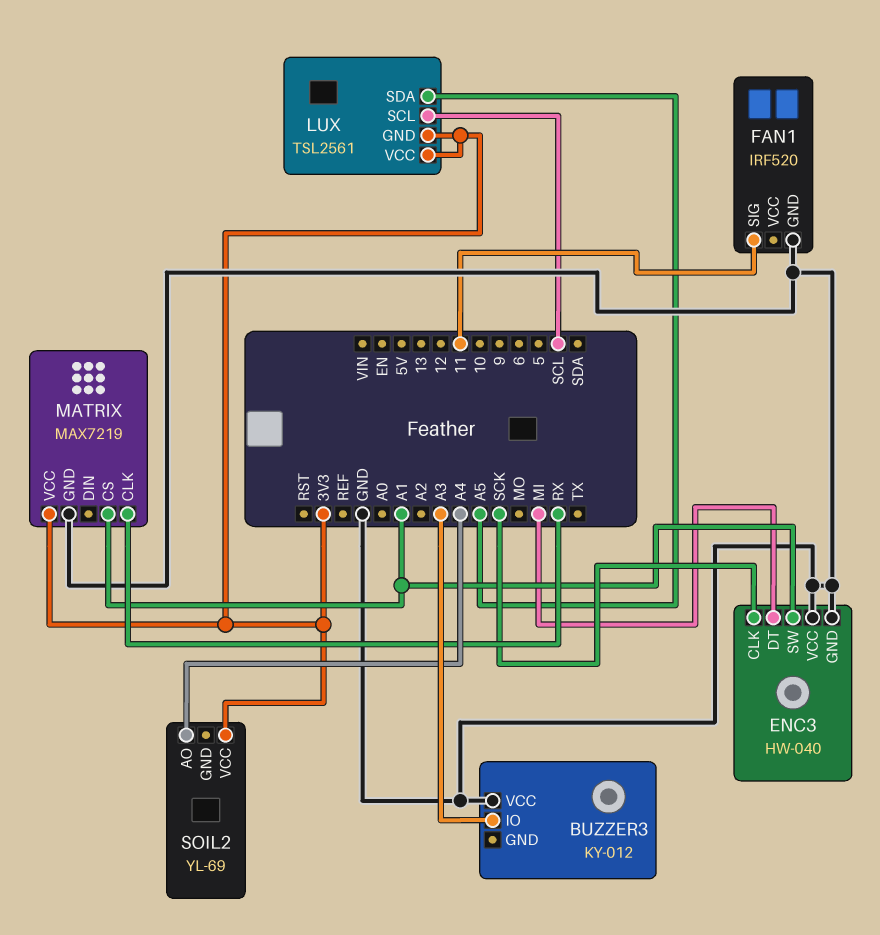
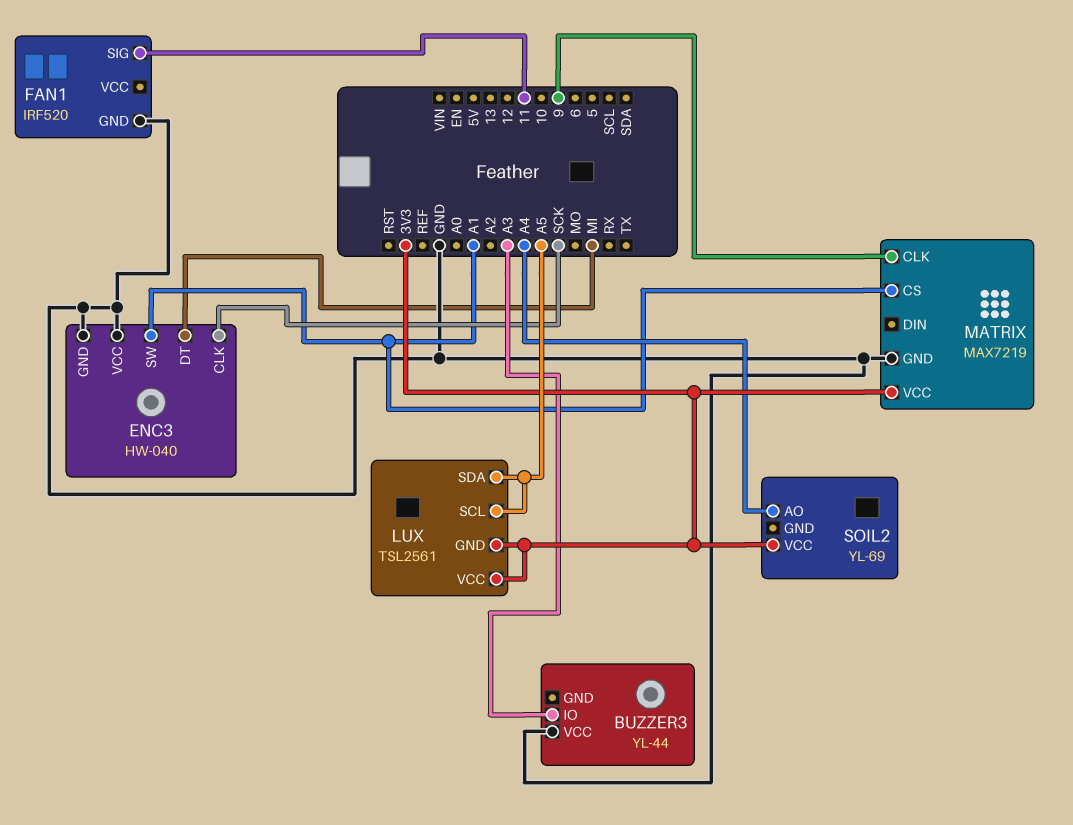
BUZZER3: KY-012 -> YL-44
LUX pin SCL: SCL -> A5
MATRIX pin CLK: RX -> 9

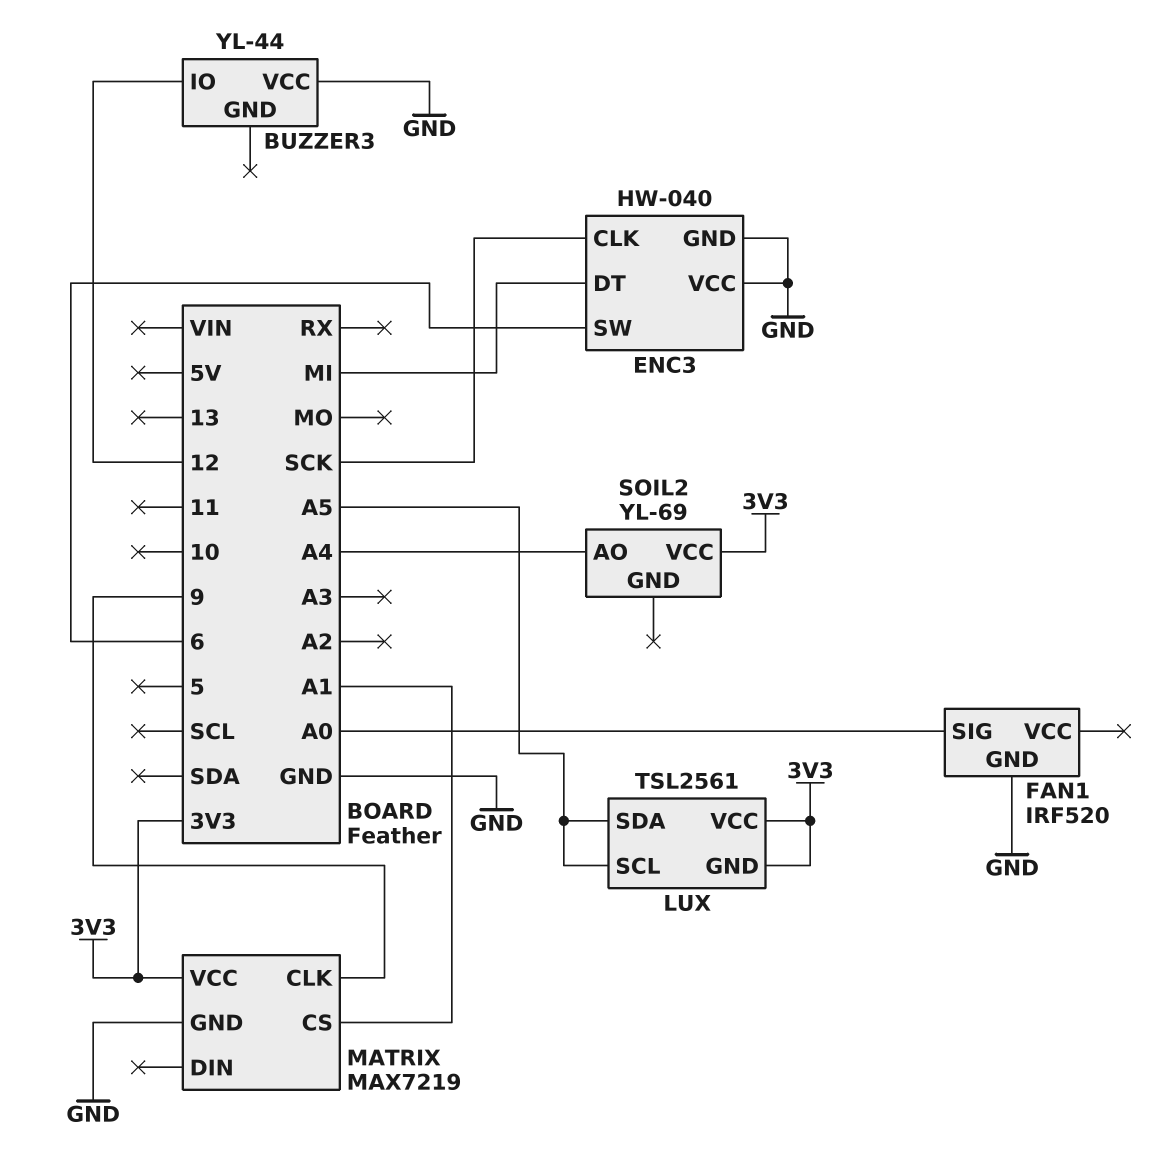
BUZZER3 pin IO: A3 -> 12
ENC3 pin SW: A1 -> 6
FAN1 pin SIG: 11 -> A0

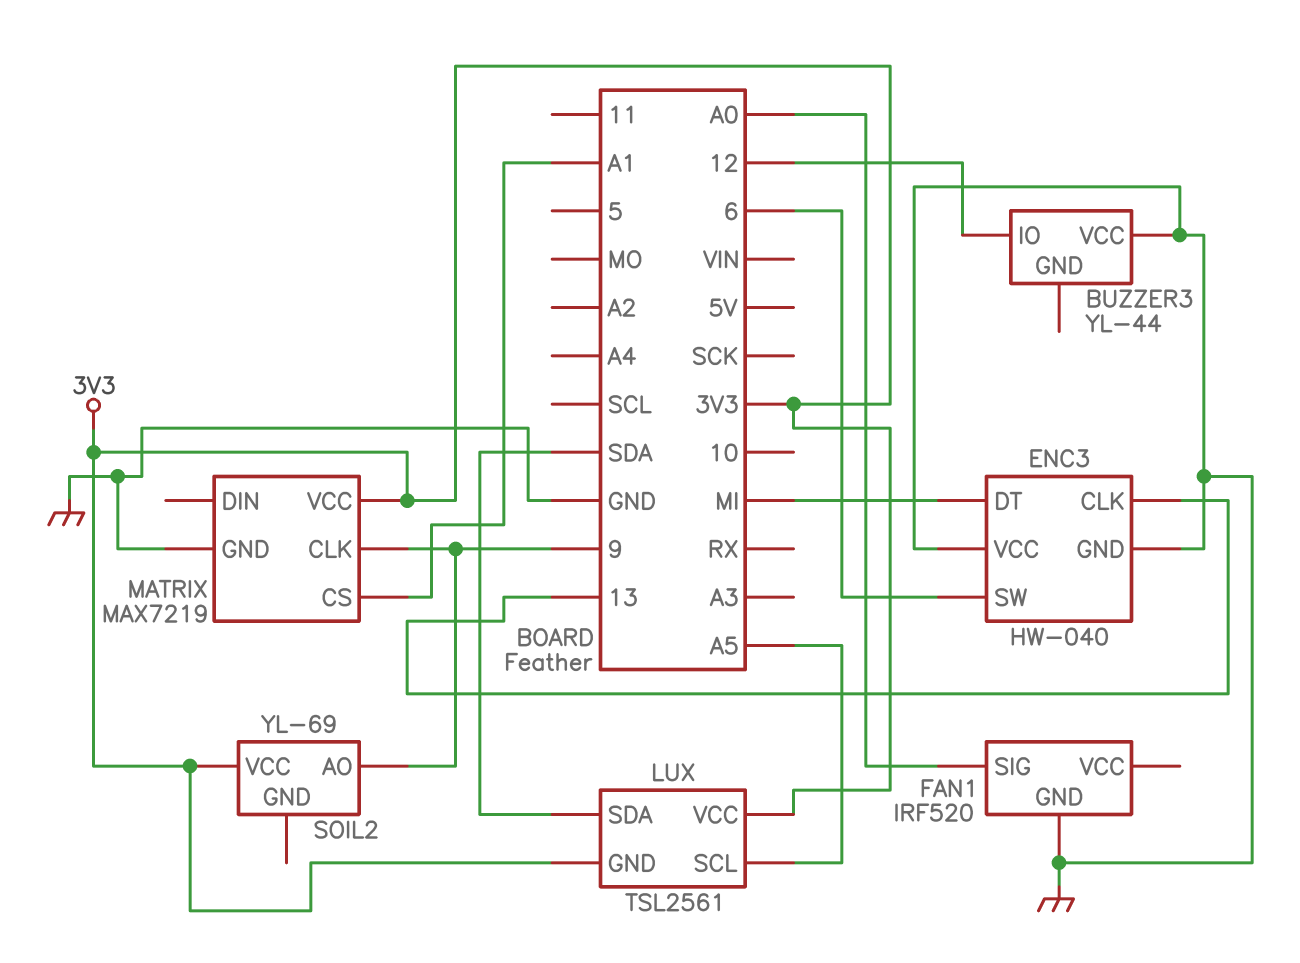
ENC3 pin CLK: SCK -> 13
LUX pin SDA: A5 -> SDA
SOIL2 pin AO: A4 -> 9

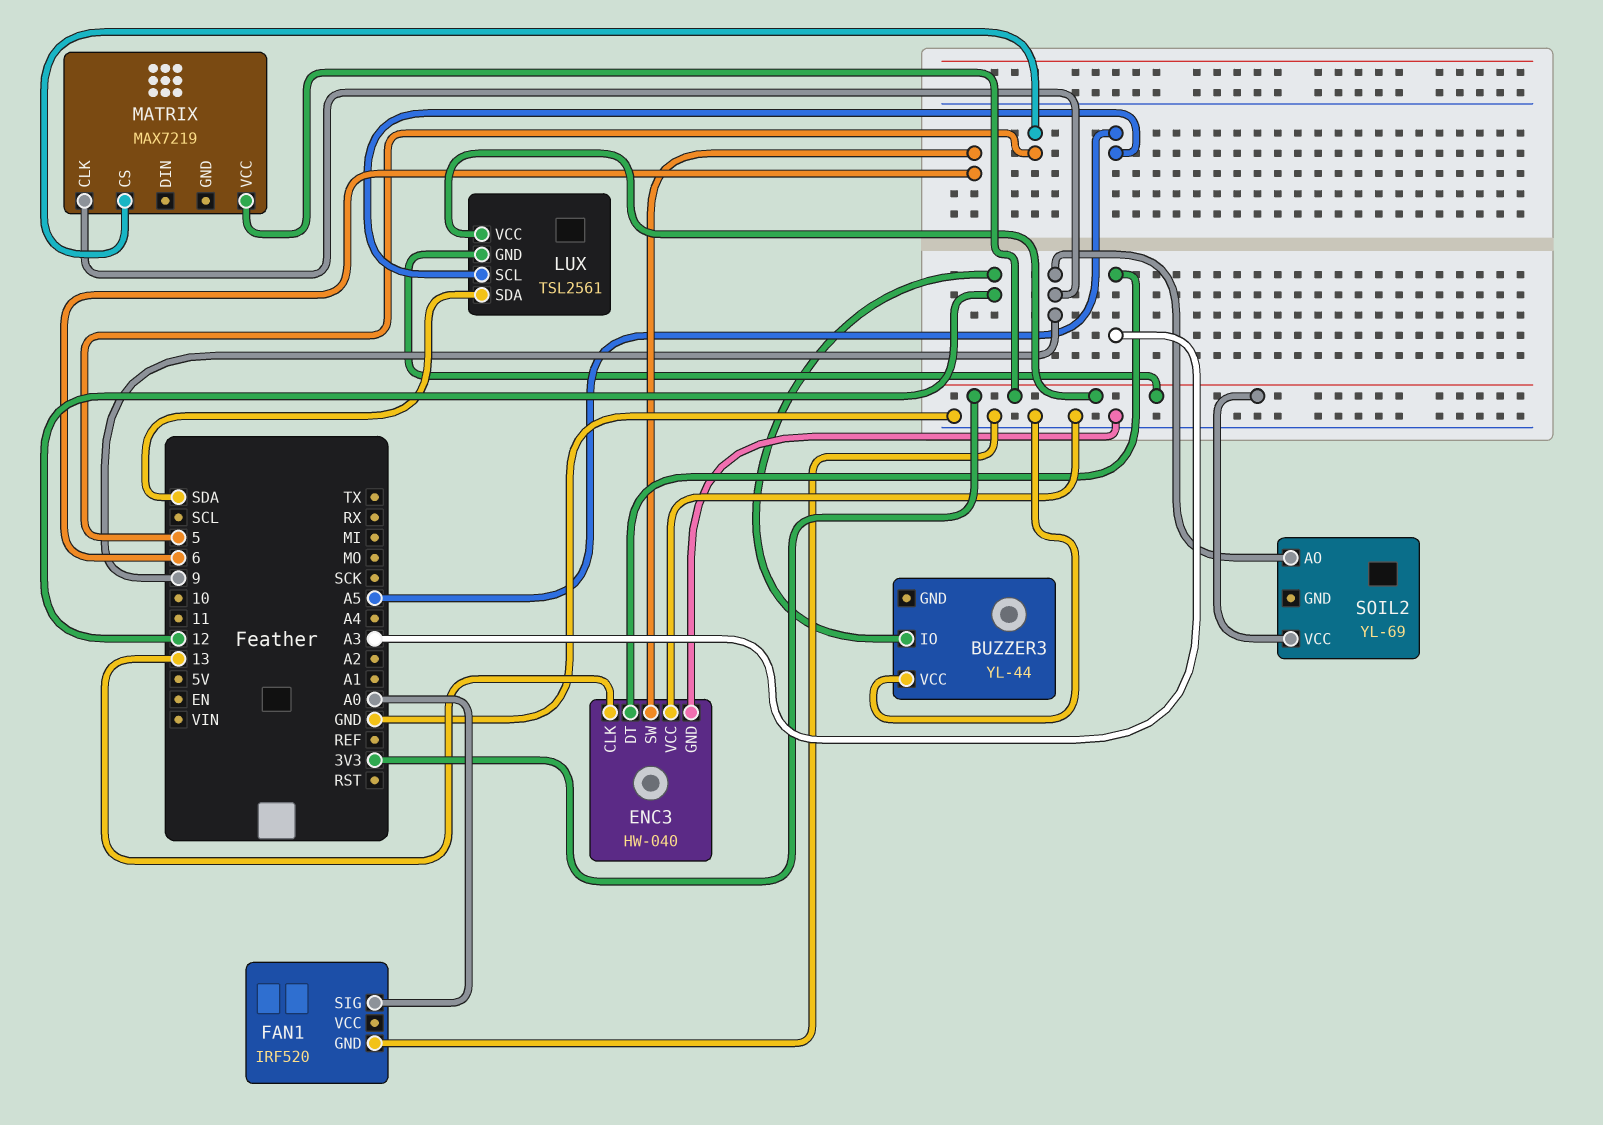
ENC3 pin DT: MI -> A3
MATRIX pin CS: A1 -> 5
MATRIX pin GND: GND -> none

